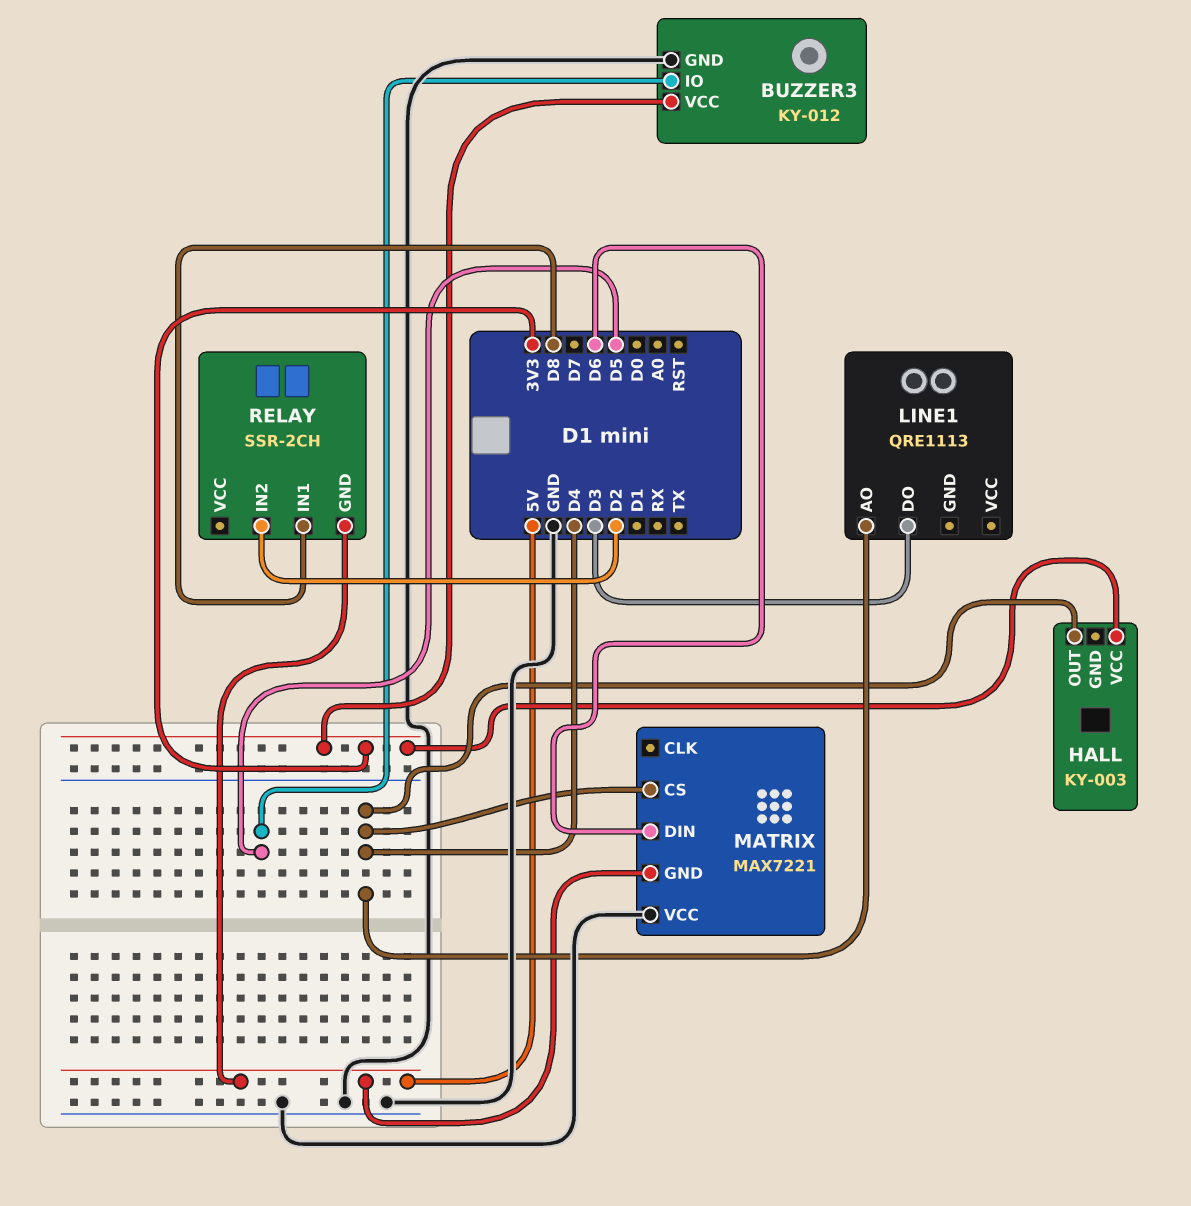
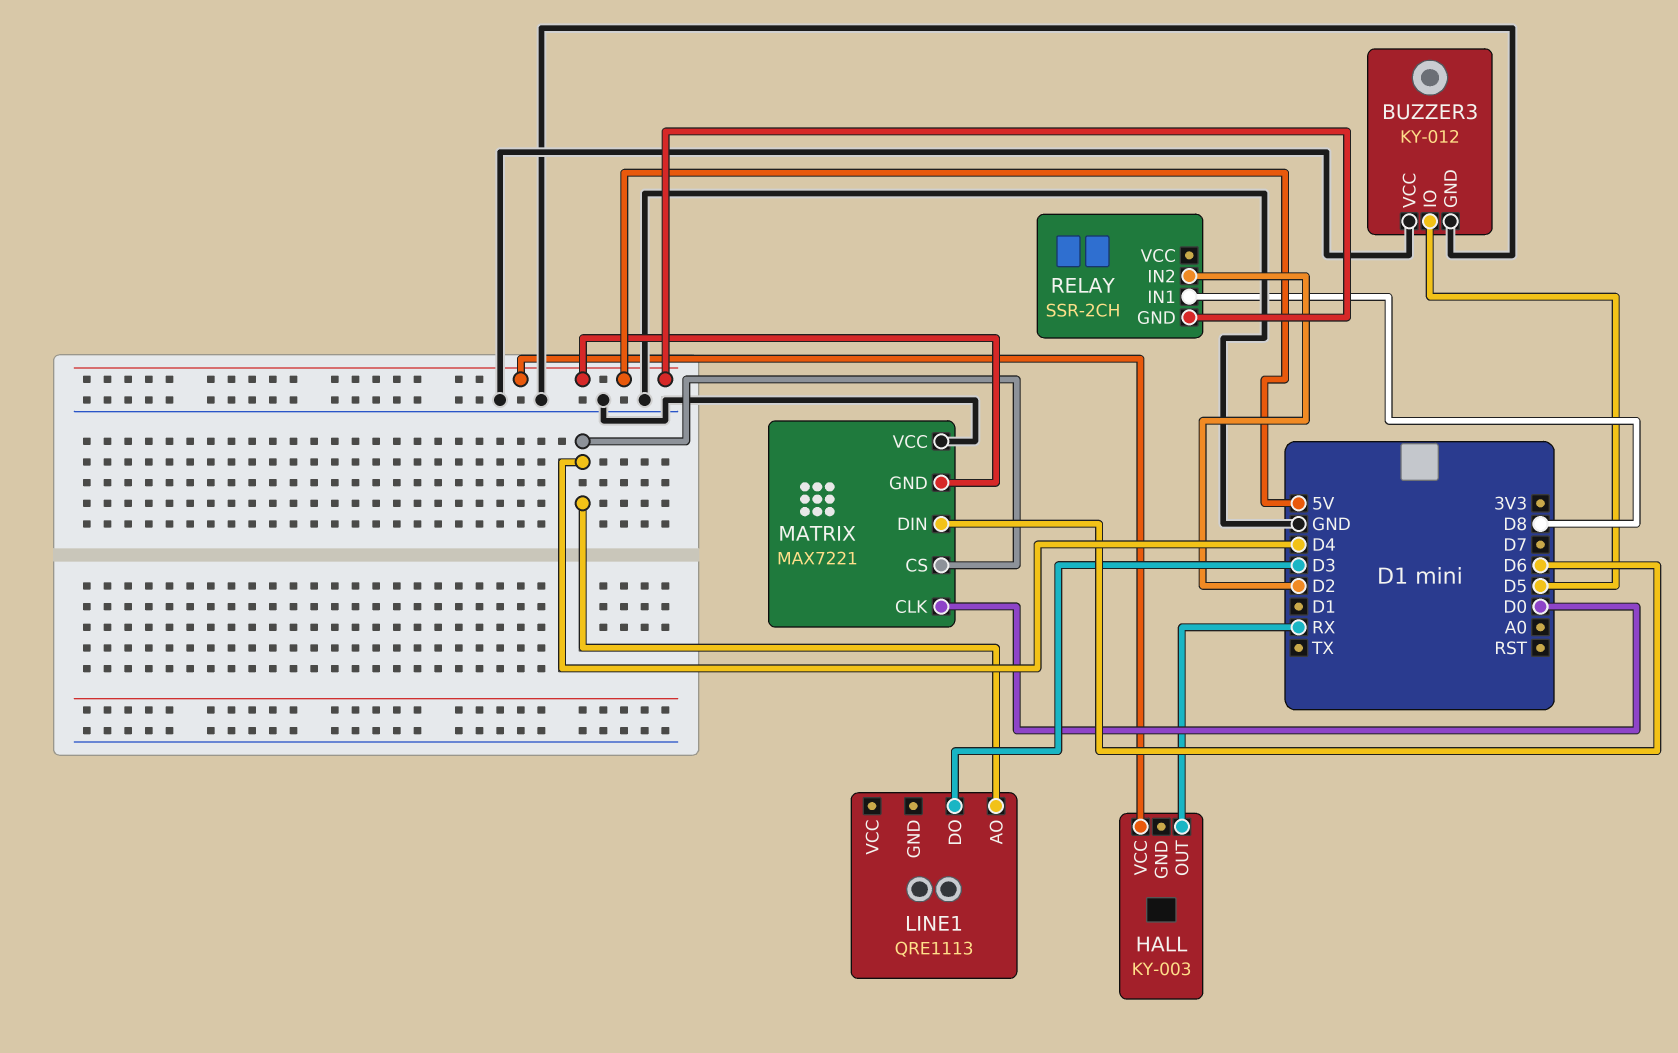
BUZZER3 pin VCC: 3V3 -> GND
HALL pin OUT: D4 -> RX
HALL pin VCC: 3V3 -> 5V
MATRIX pin CLK: none -> D0

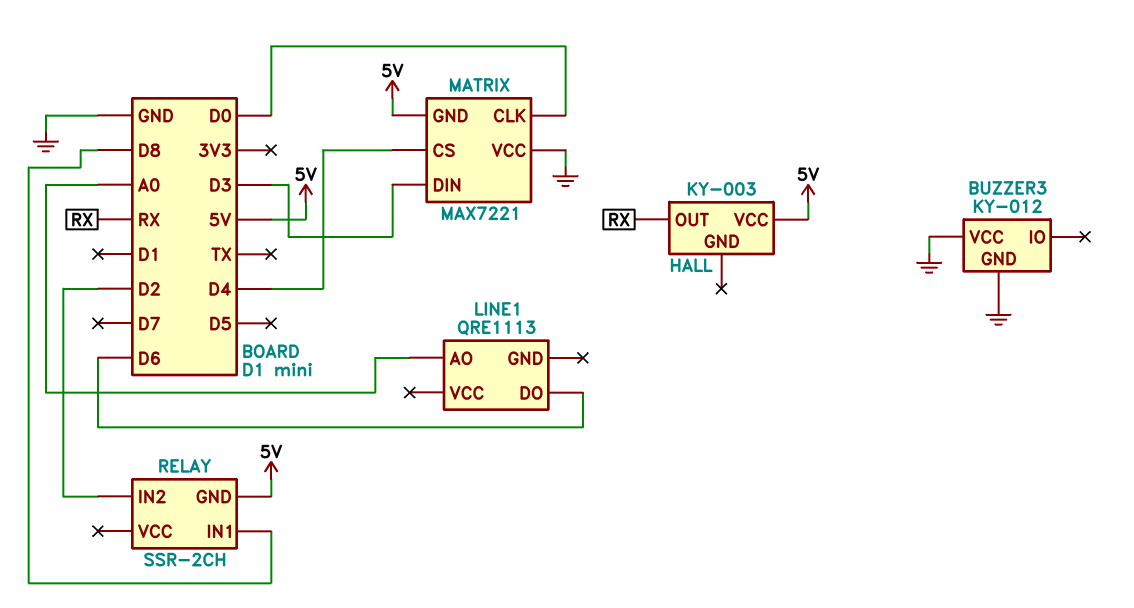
BUZZER3 pin IO: D5 -> none
LINE1 pin AO: D4 -> A0
LINE1 pin DO: D3 -> D6
MATRIX pin DIN: D6 -> D3

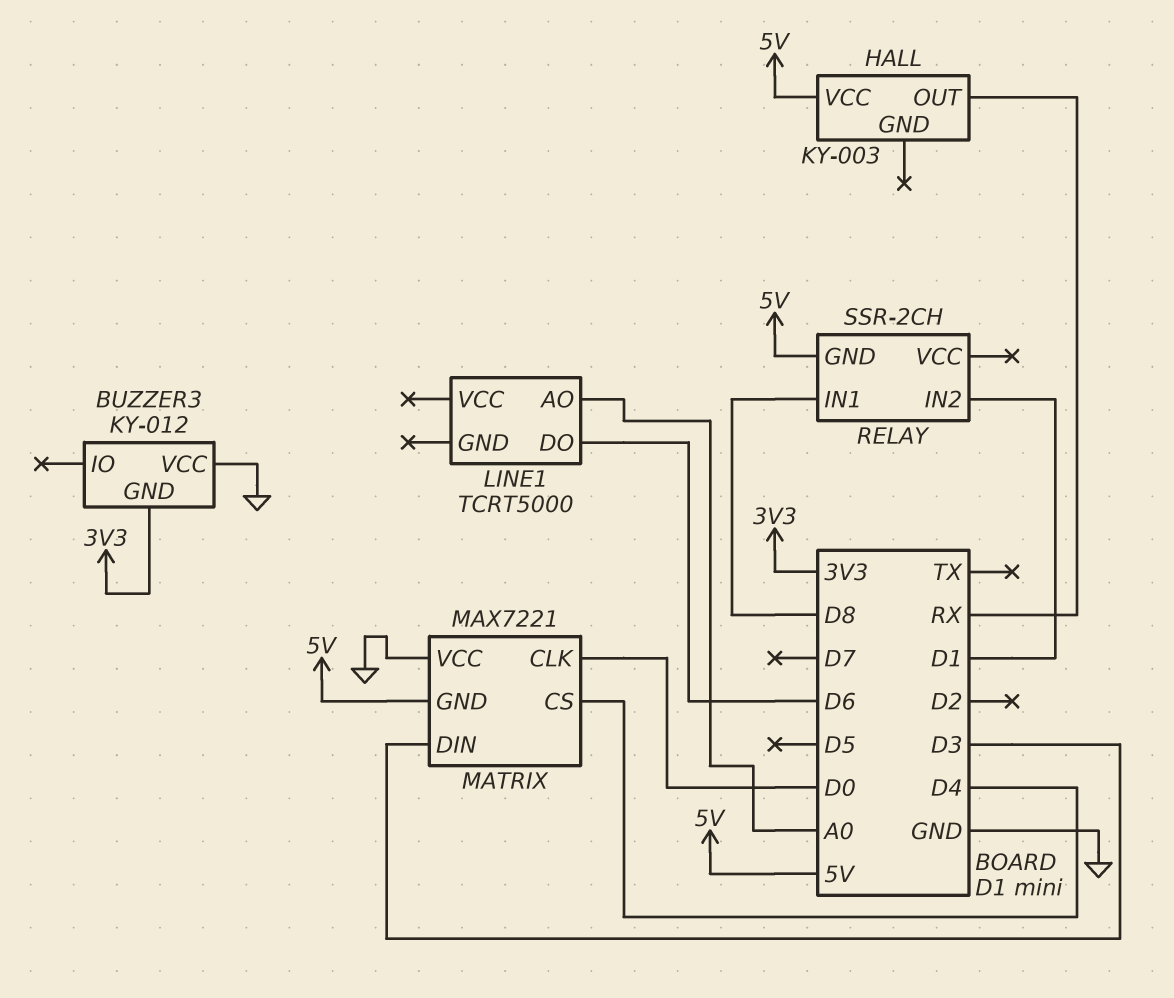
BUZZER3 pin GND: GND -> 3V3
LINE1: QRE1113 -> TCRT5000
RELAY pin IN2: D2 -> D1

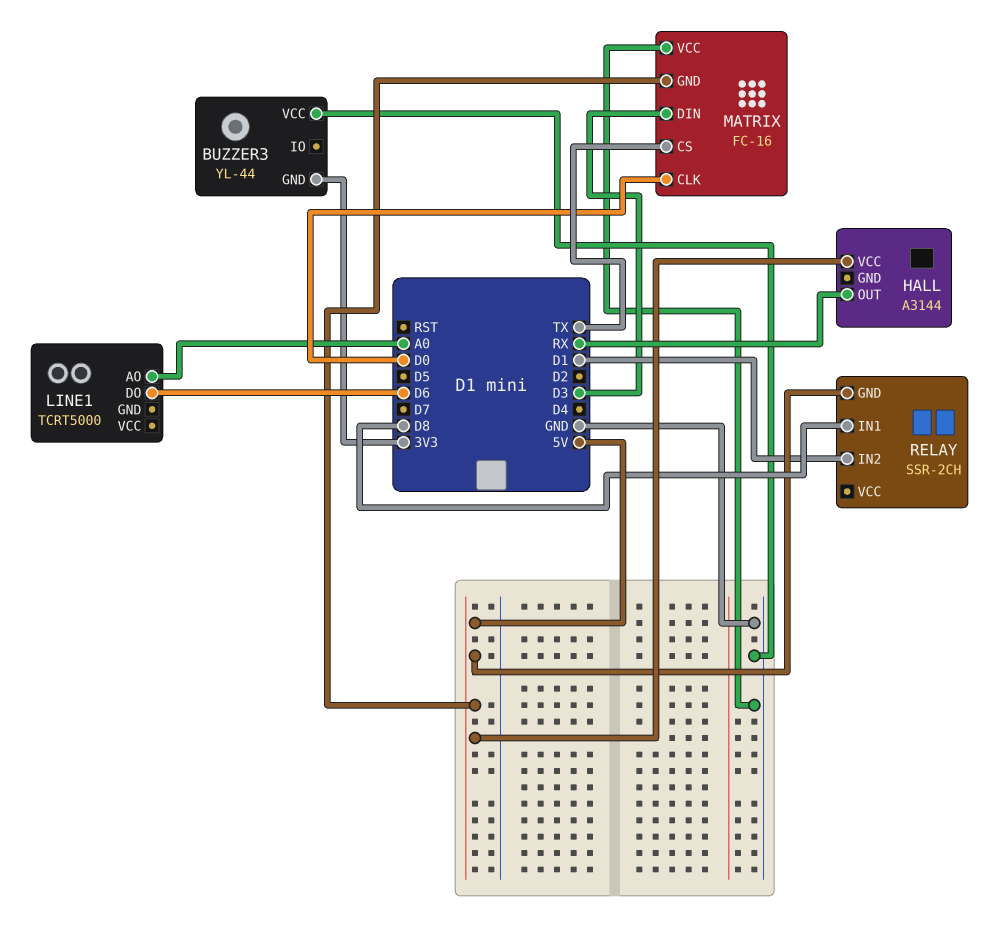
BUZZER3: KY-012 -> YL-44
HALL: KY-003 -> A3144
MATRIX: MAX7221 -> FC-16
MATRIX pin CS: D4 -> TX

